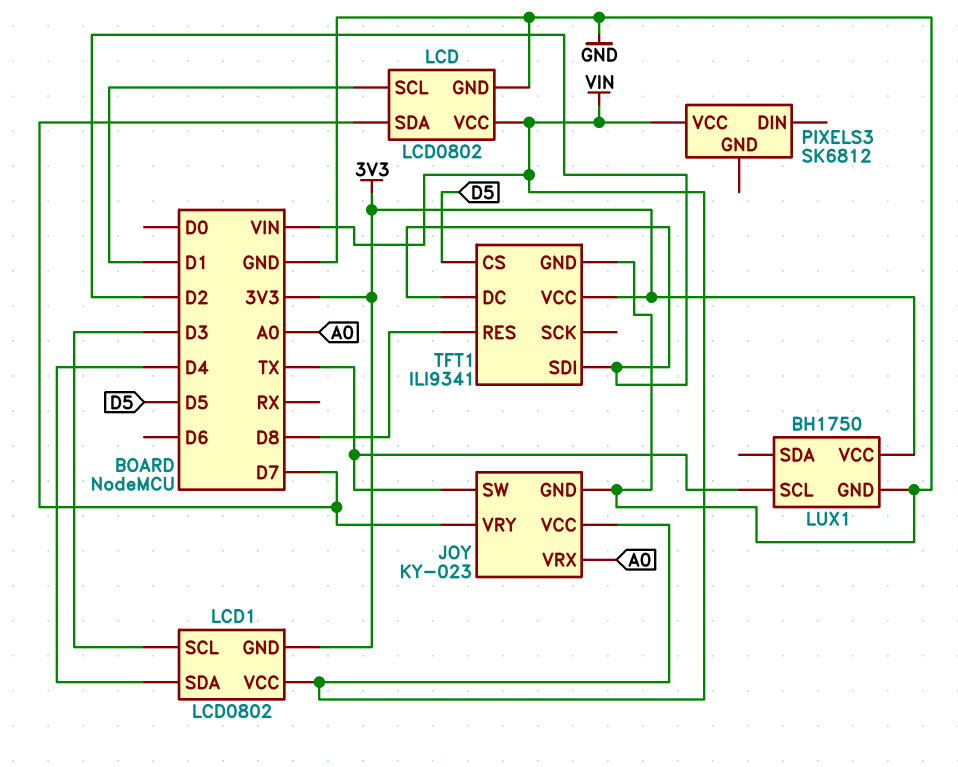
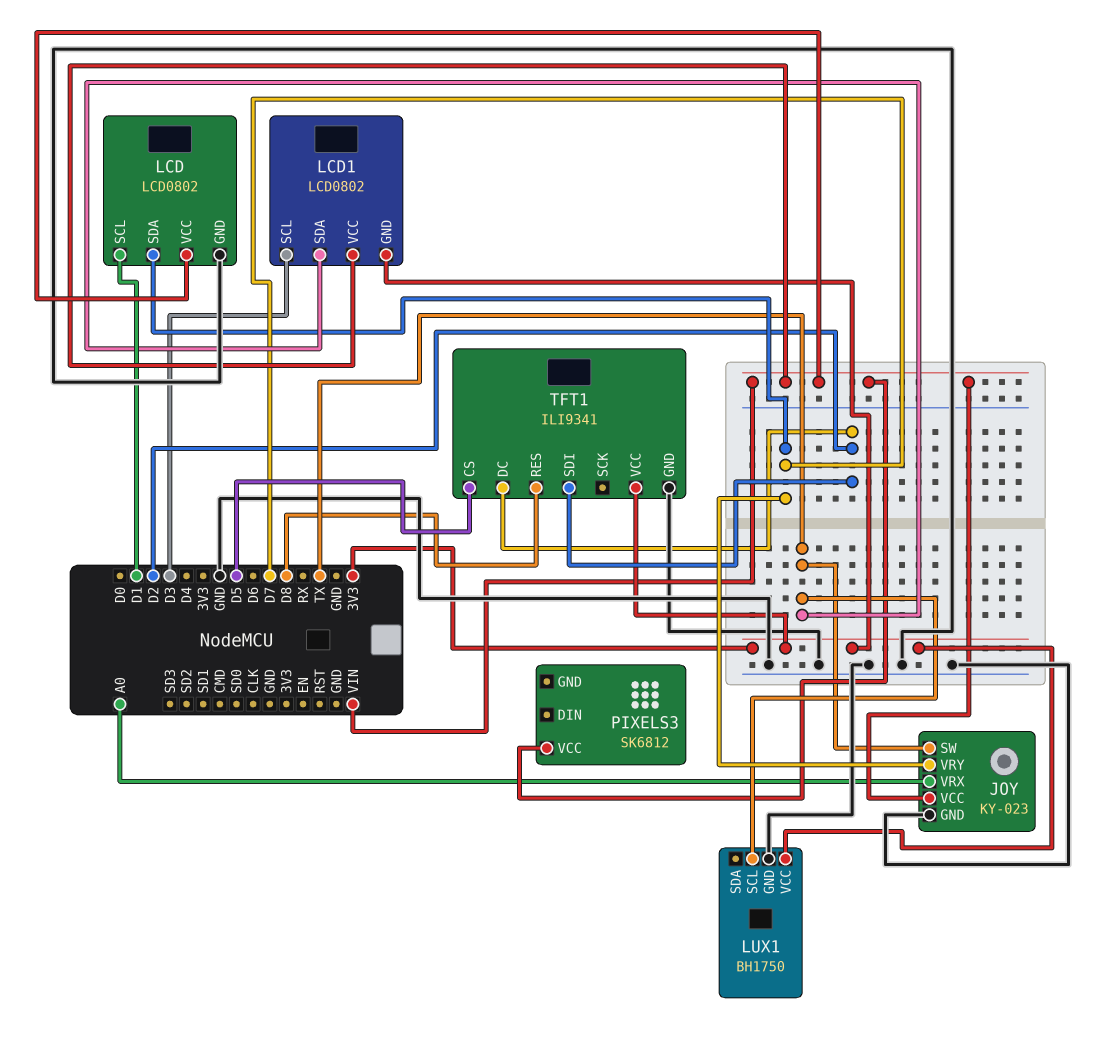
LCD1 pin SDA: D4 -> TX

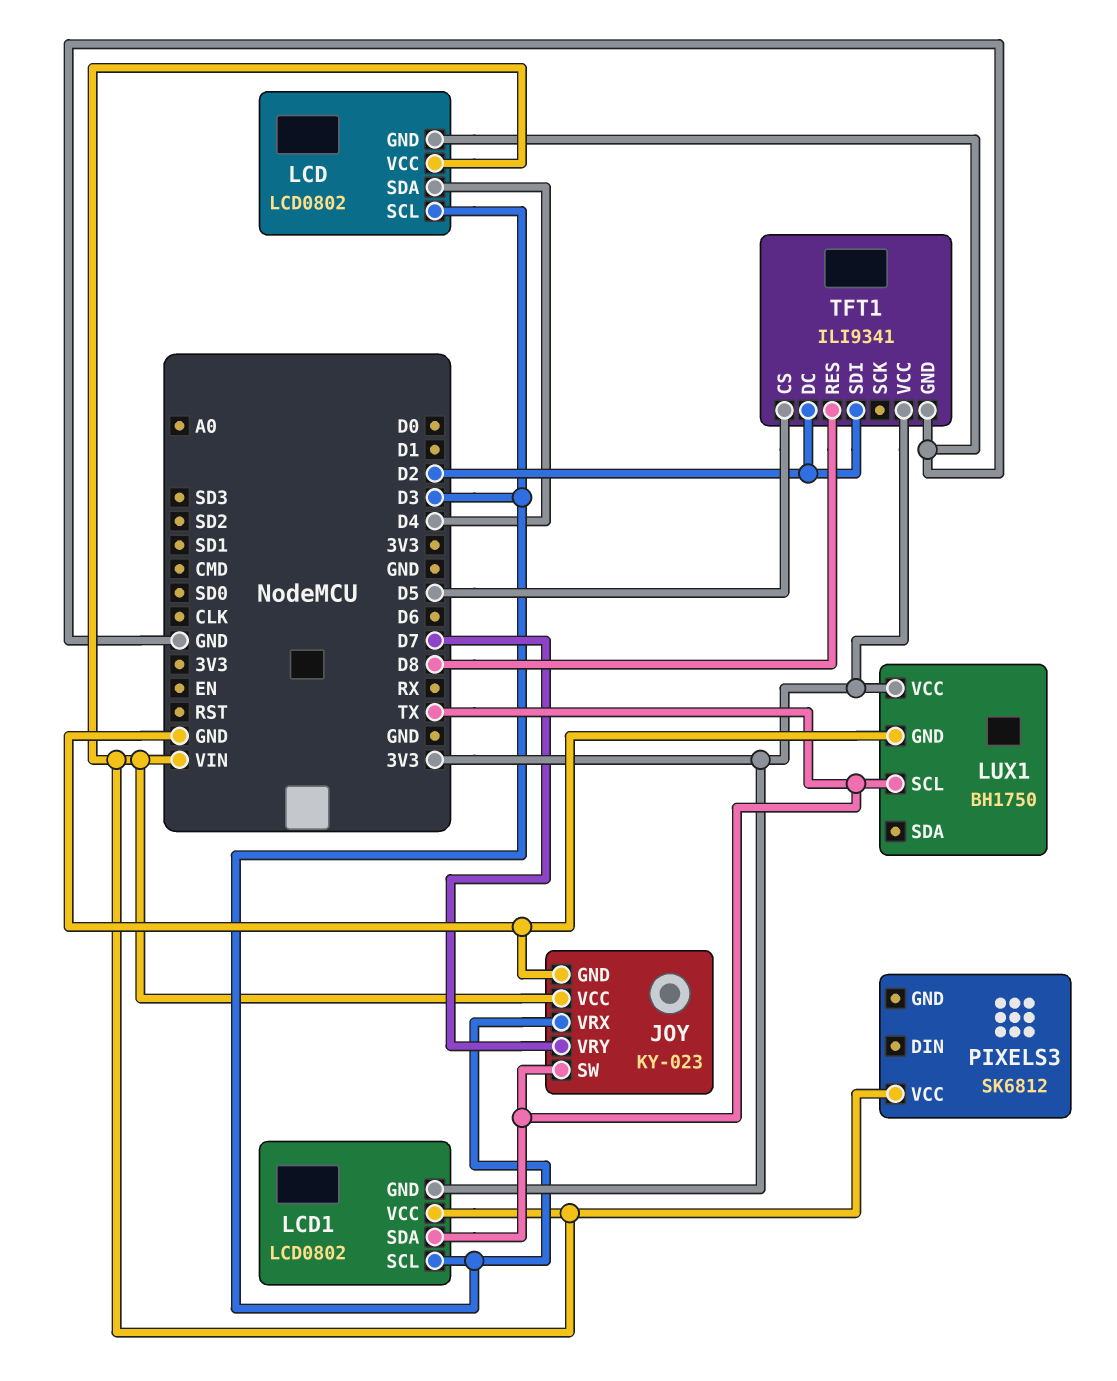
JOY pin VRX: A0 -> D3
LCD pin SCL: D1 -> D3
LCD pin SDA: D7 -> D4

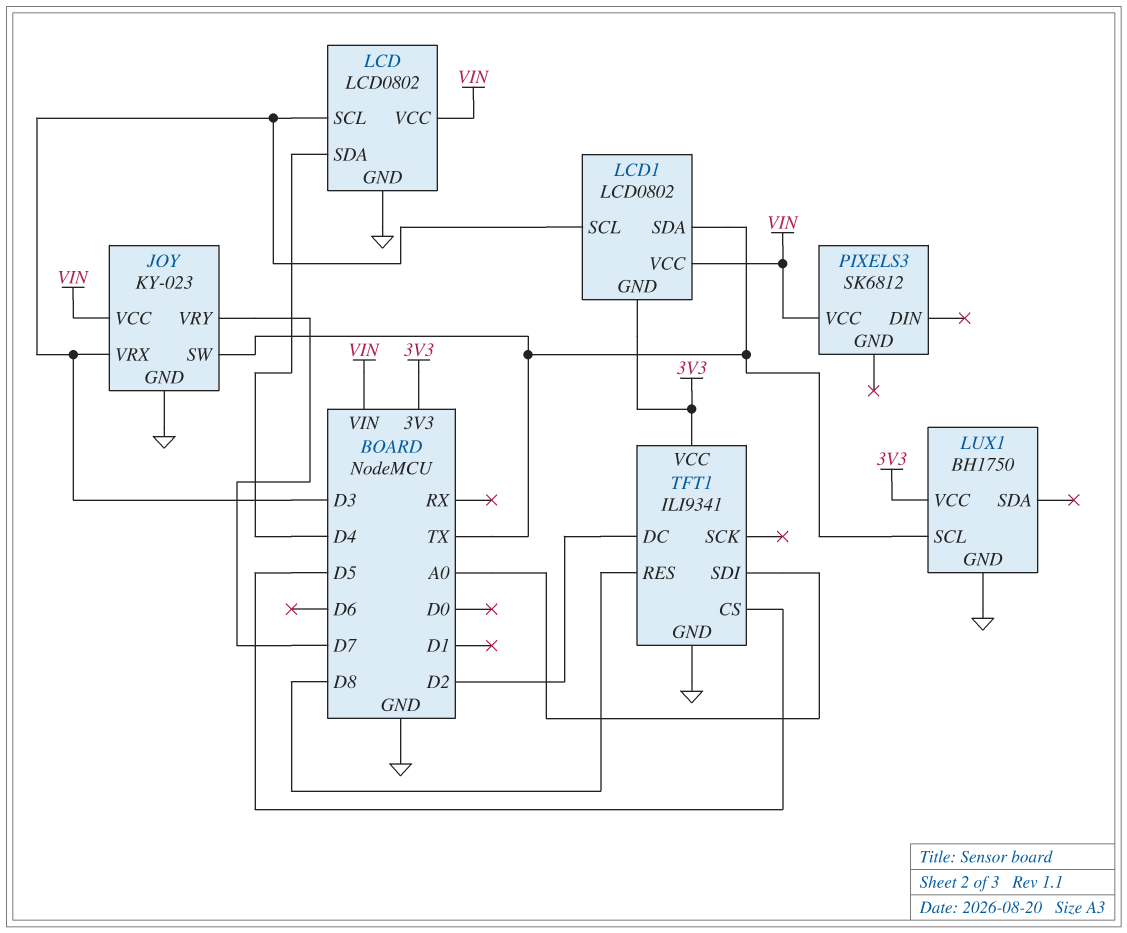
TFT1 pin SDI: D2 -> A0

